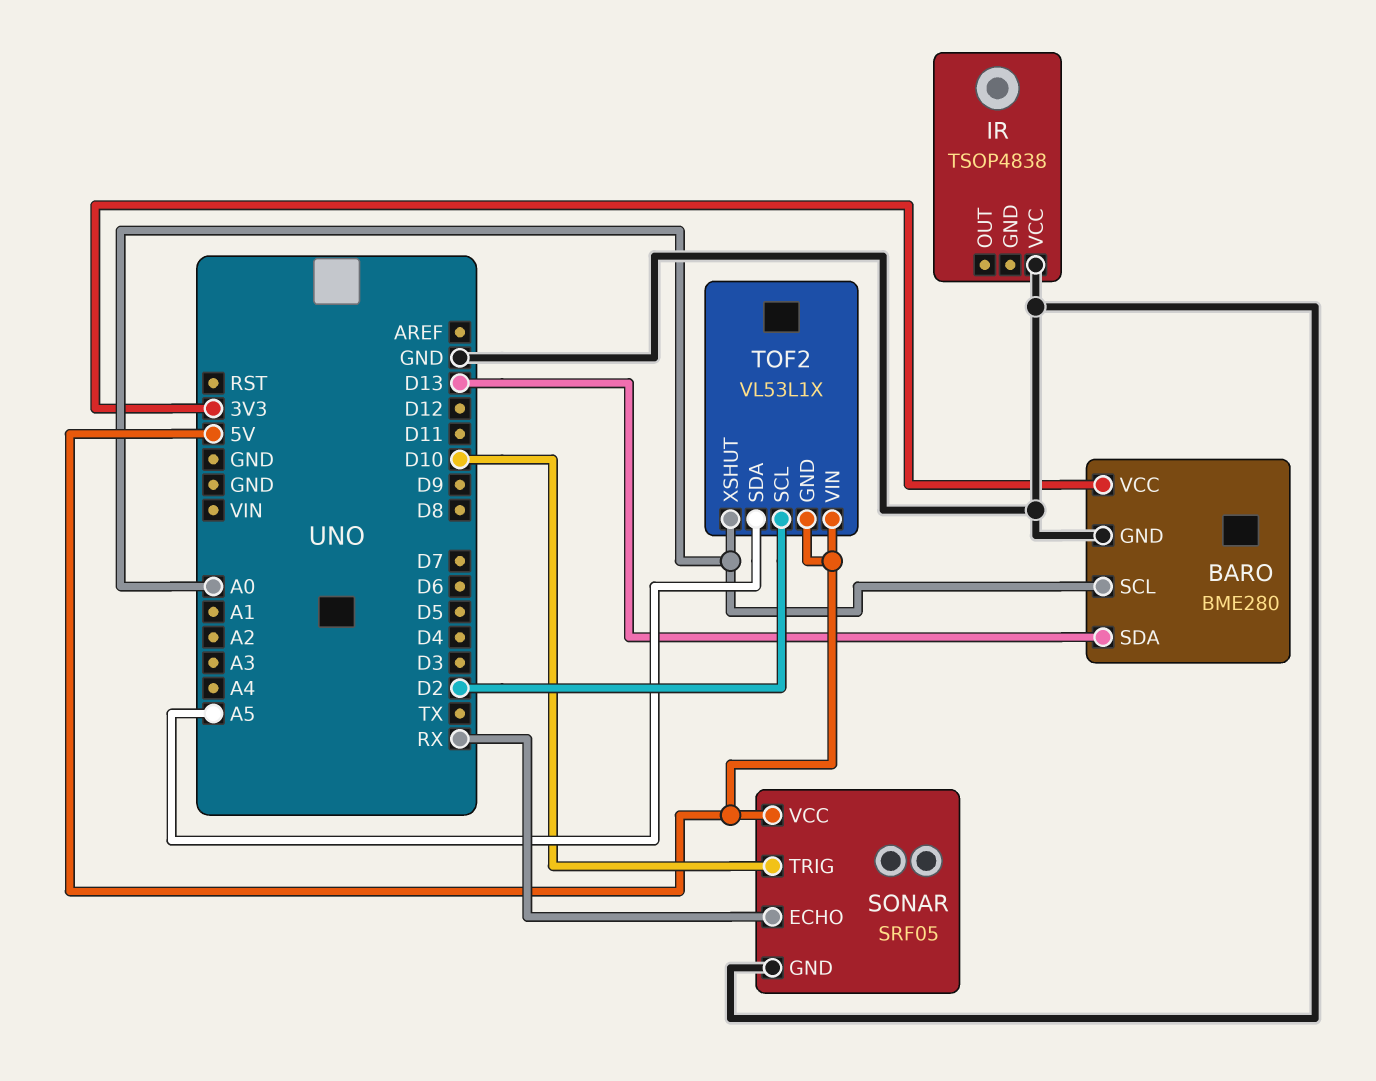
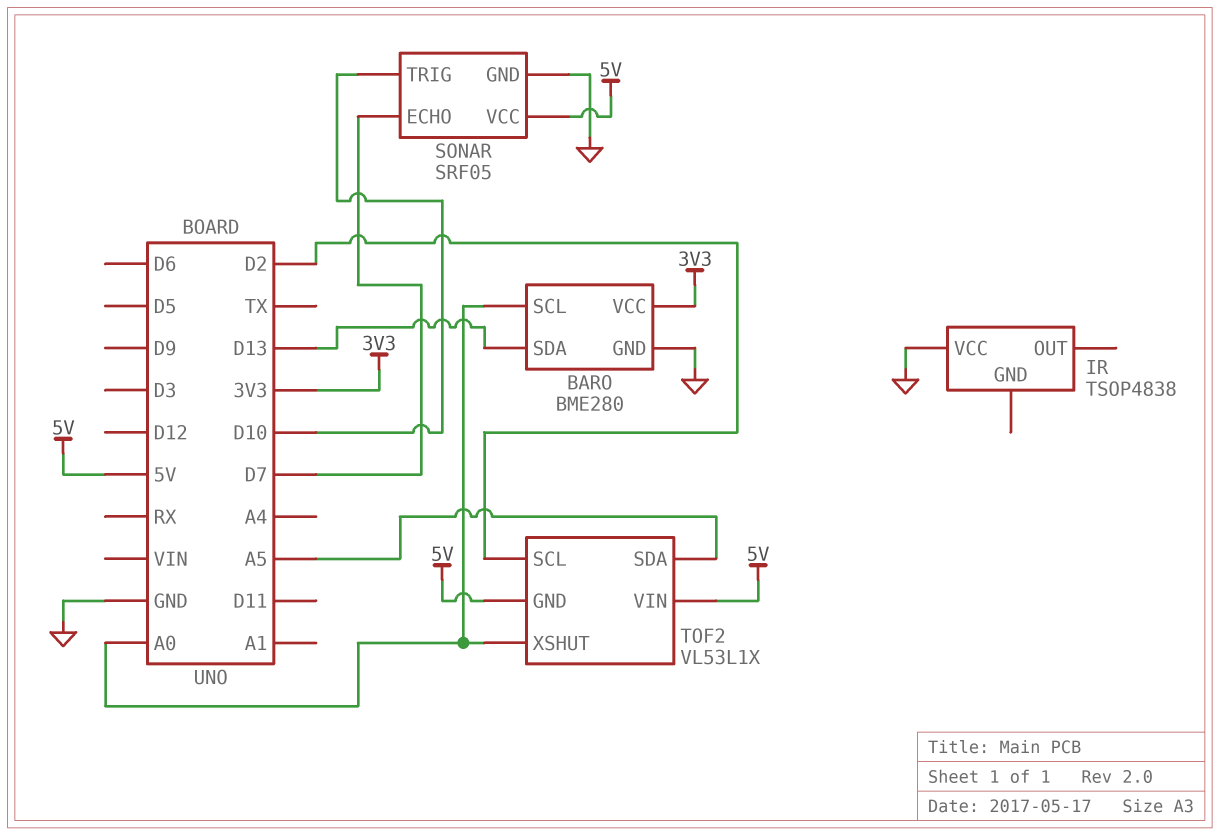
SONAR pin ECHO: RX -> D7

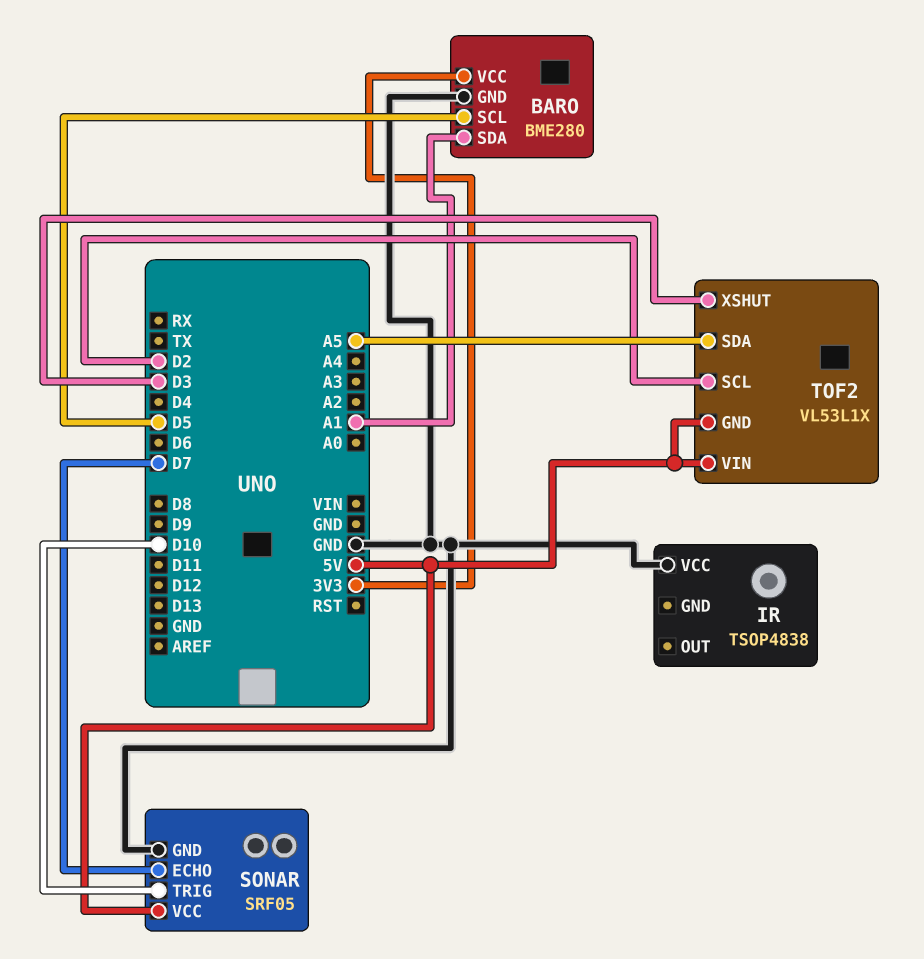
BARO pin SCL: A0 -> D5
BARO pin SDA: D13 -> A1
TOF2 pin XSHUT: A0 -> D3

